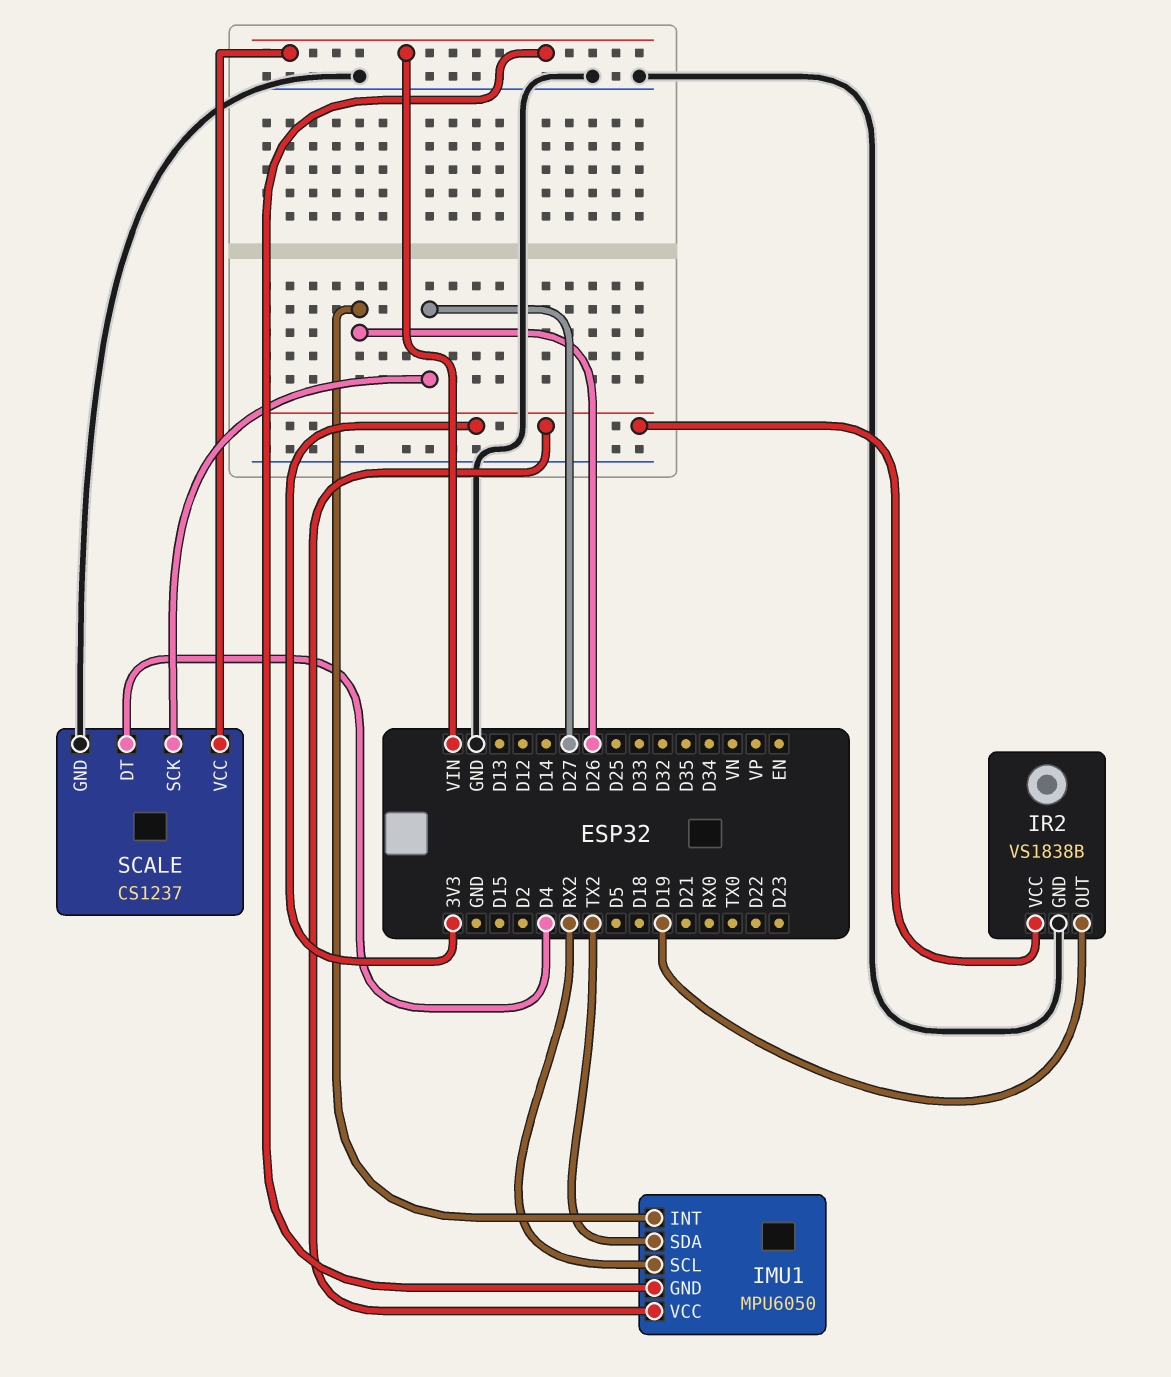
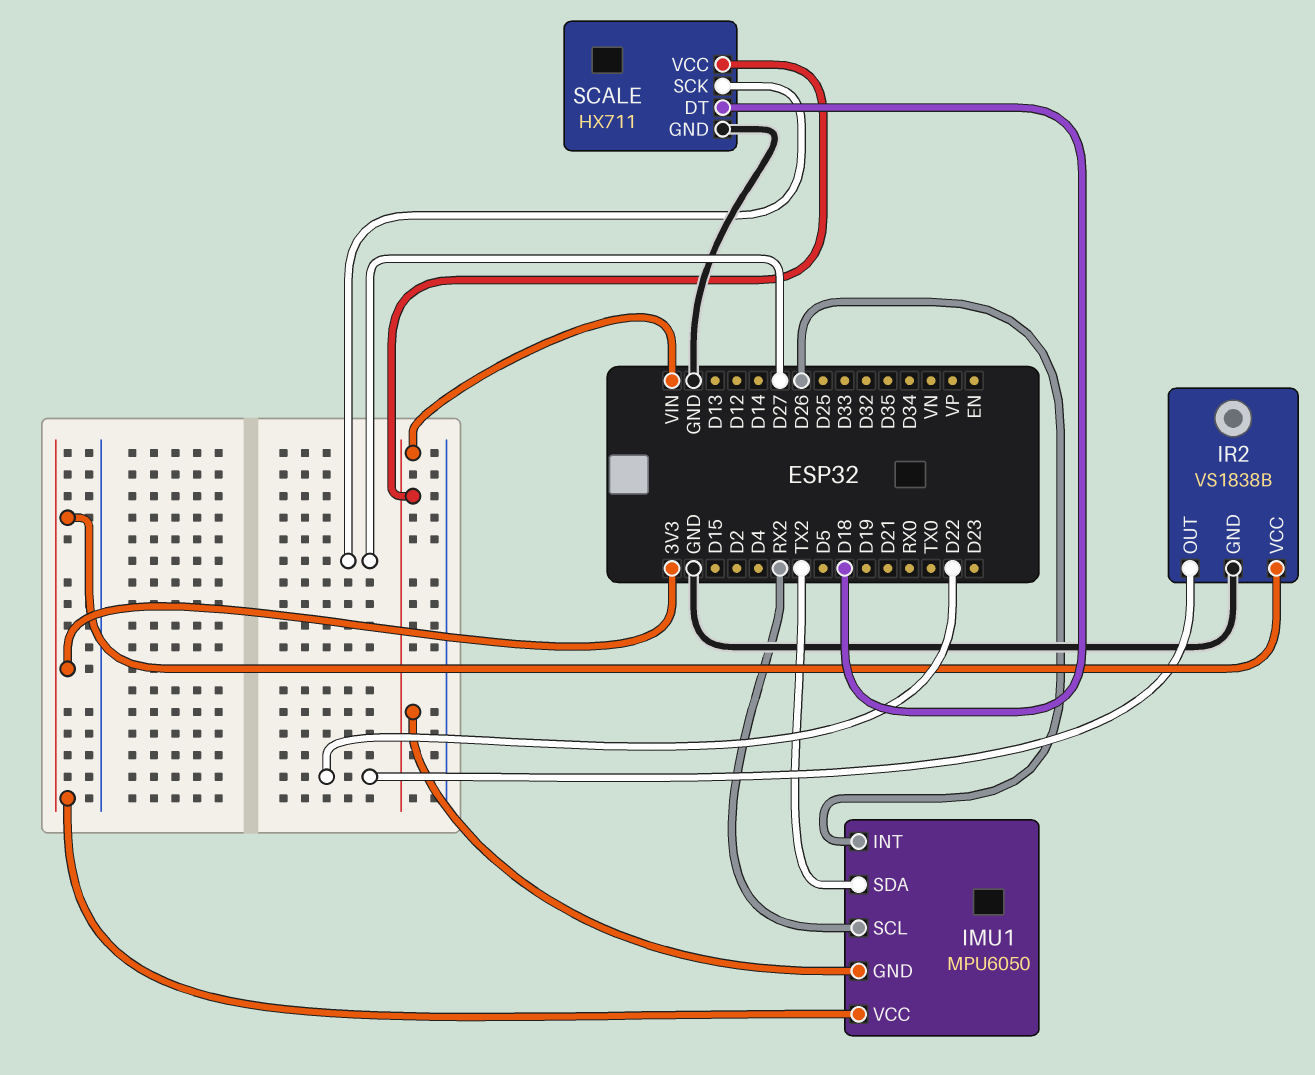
IR2 pin OUT: D19 -> D22
SCALE: CS1237 -> HX711
SCALE pin DT: D4 -> D18

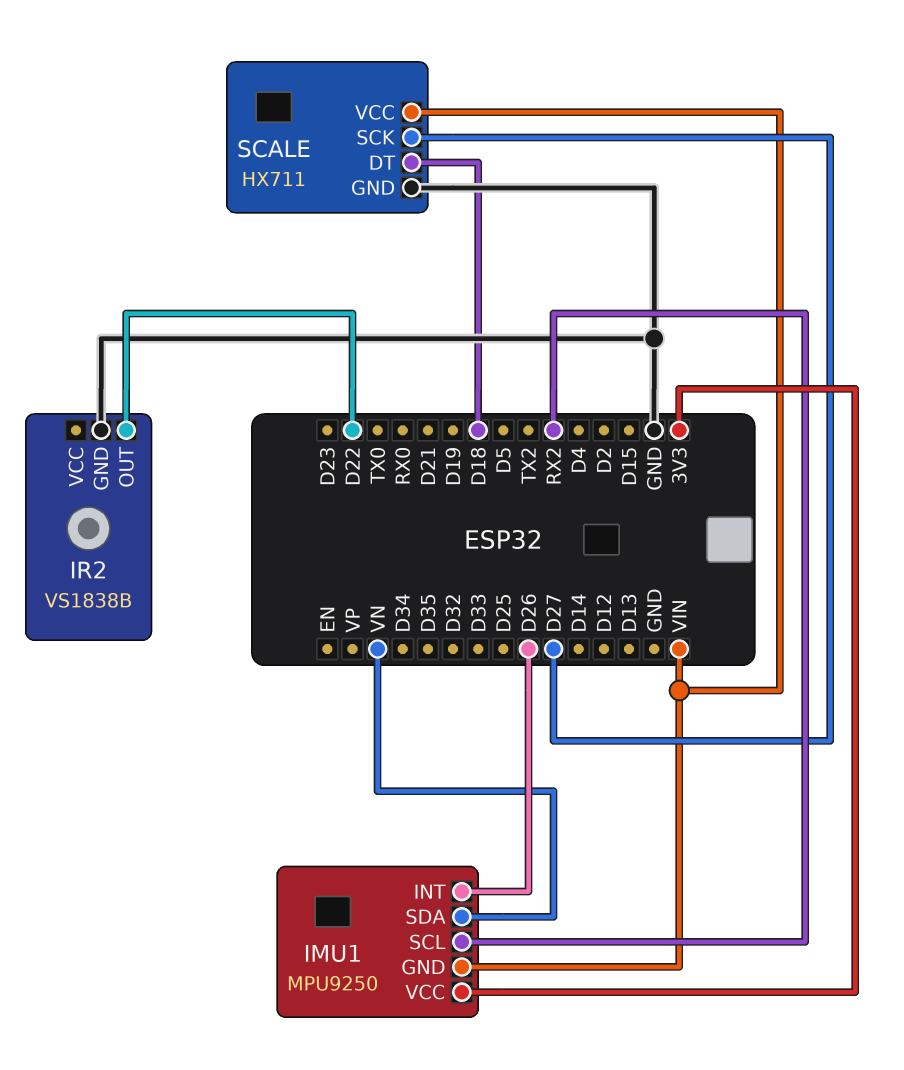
IMU1: MPU6050 -> MPU9250
IMU1 pin SDA: TX2 -> VN
IR2 pin VCC: 3V3 -> none

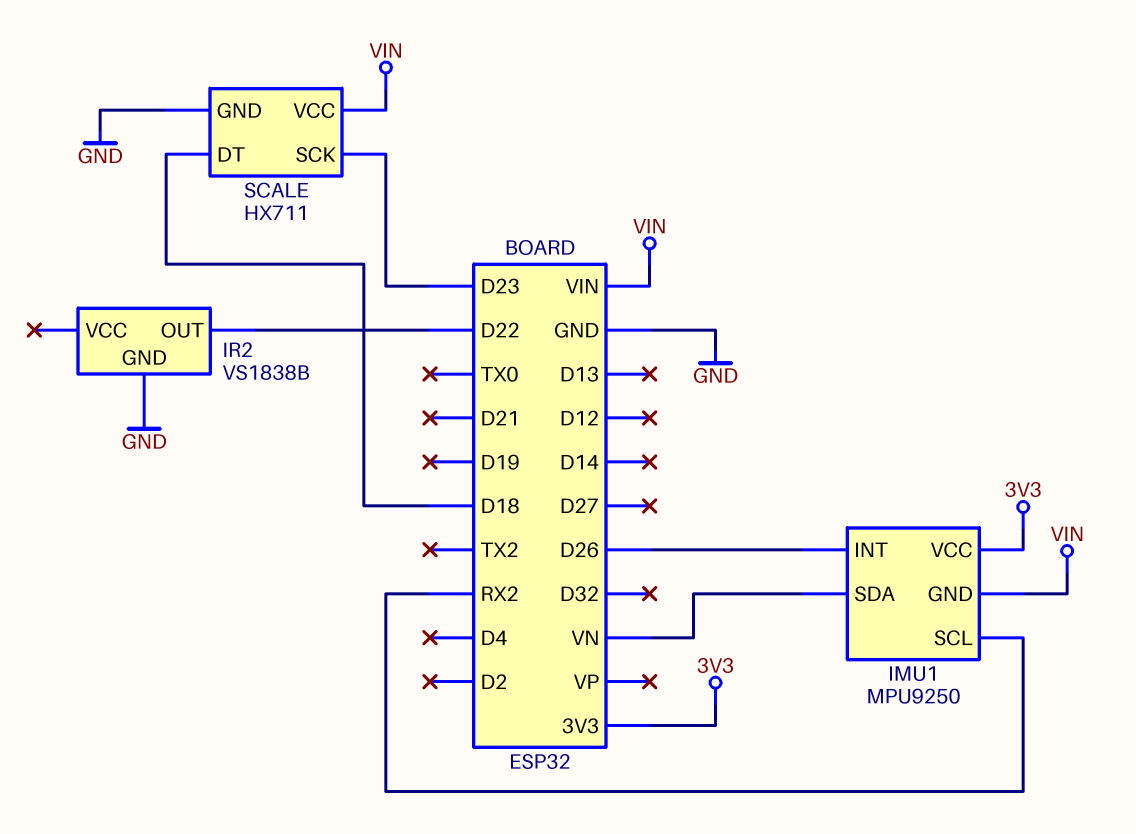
SCALE pin SCK: D27 -> D23

